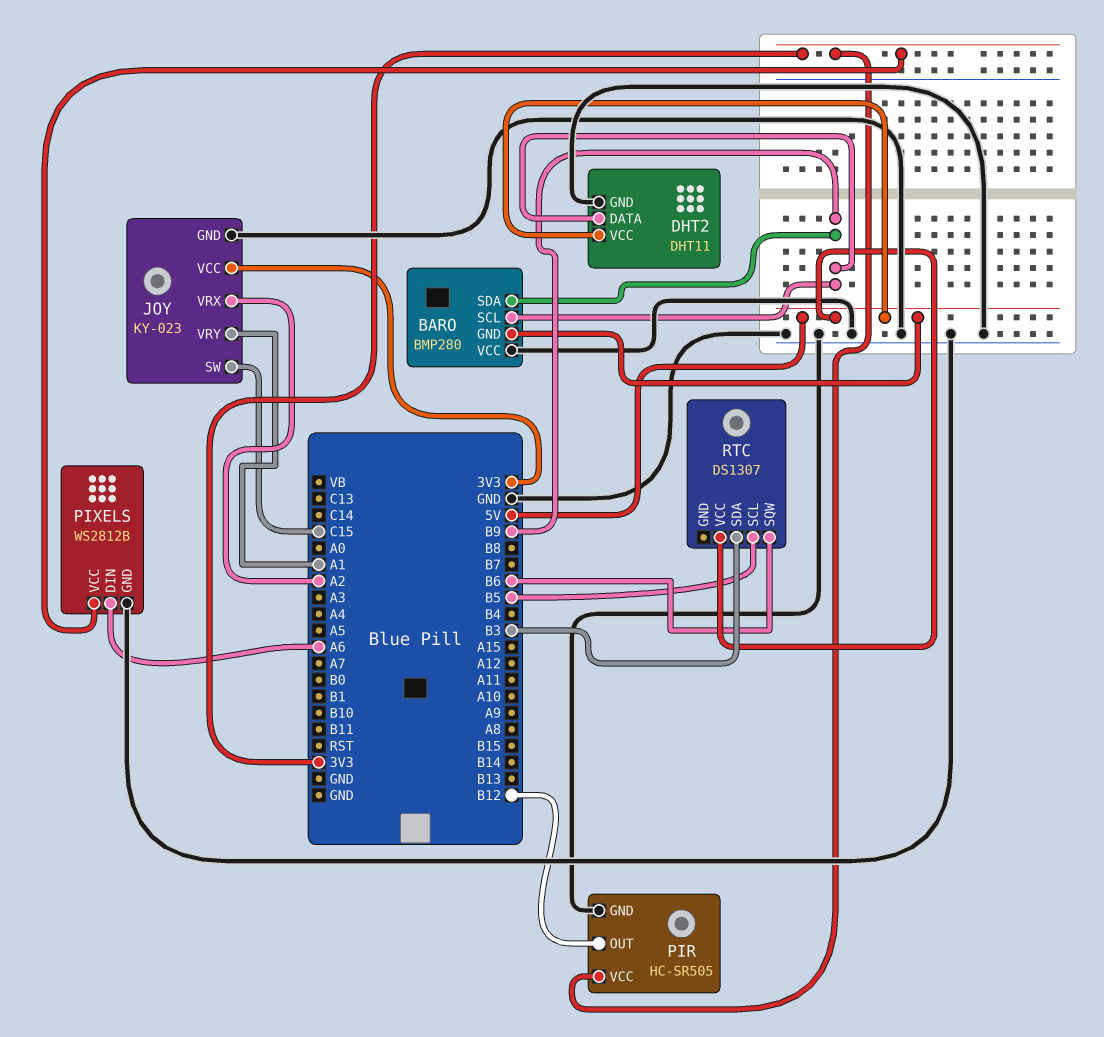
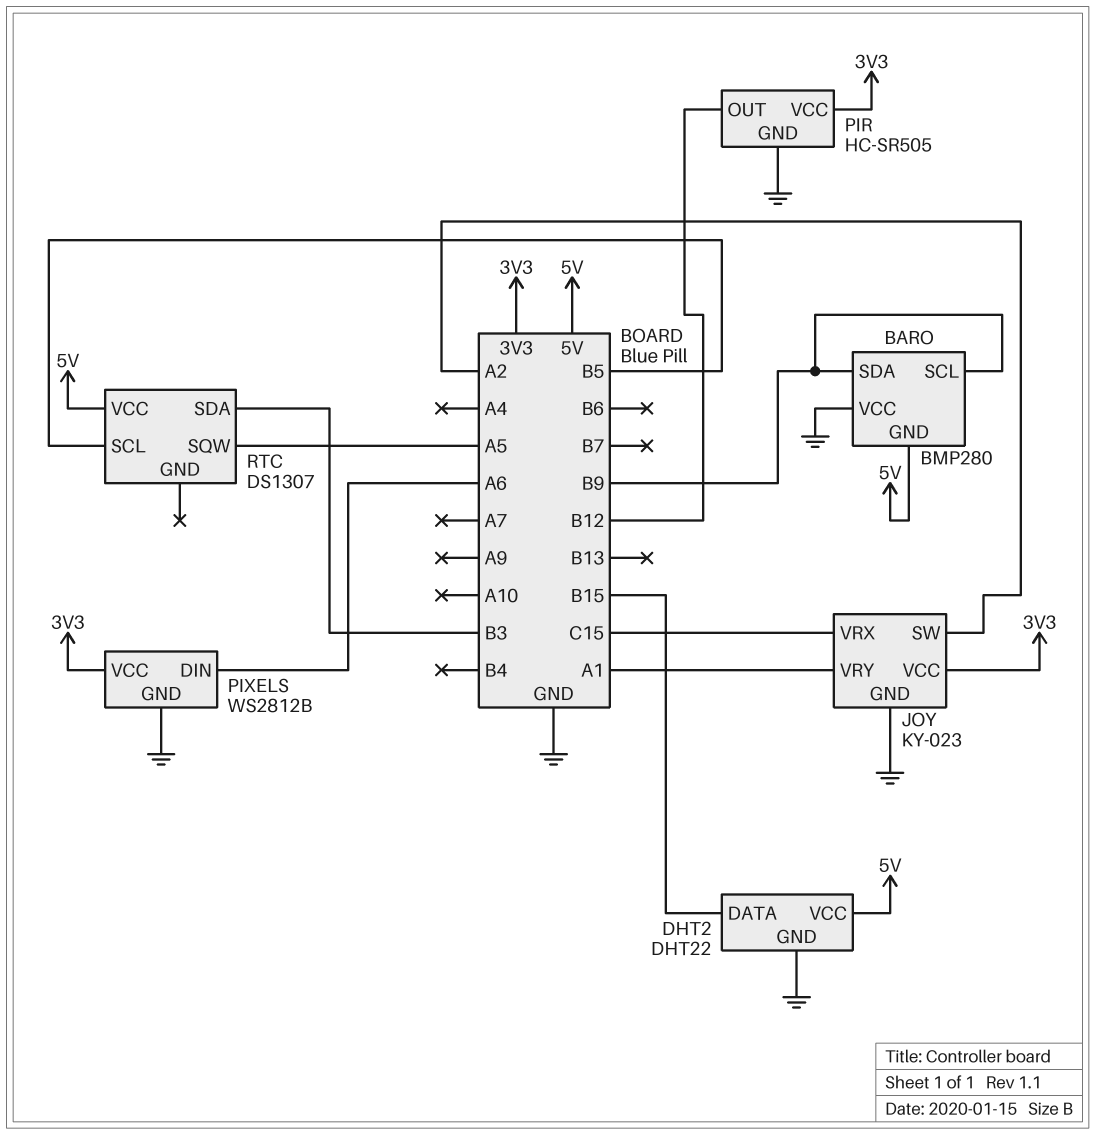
DHT2: DHT11 -> DHT22
DHT2 pin DATA: B9 -> B15
JOY pin SW: C15 -> A2
JOY pin VRX: A2 -> C15
RTC pin SQW: B6 -> A5

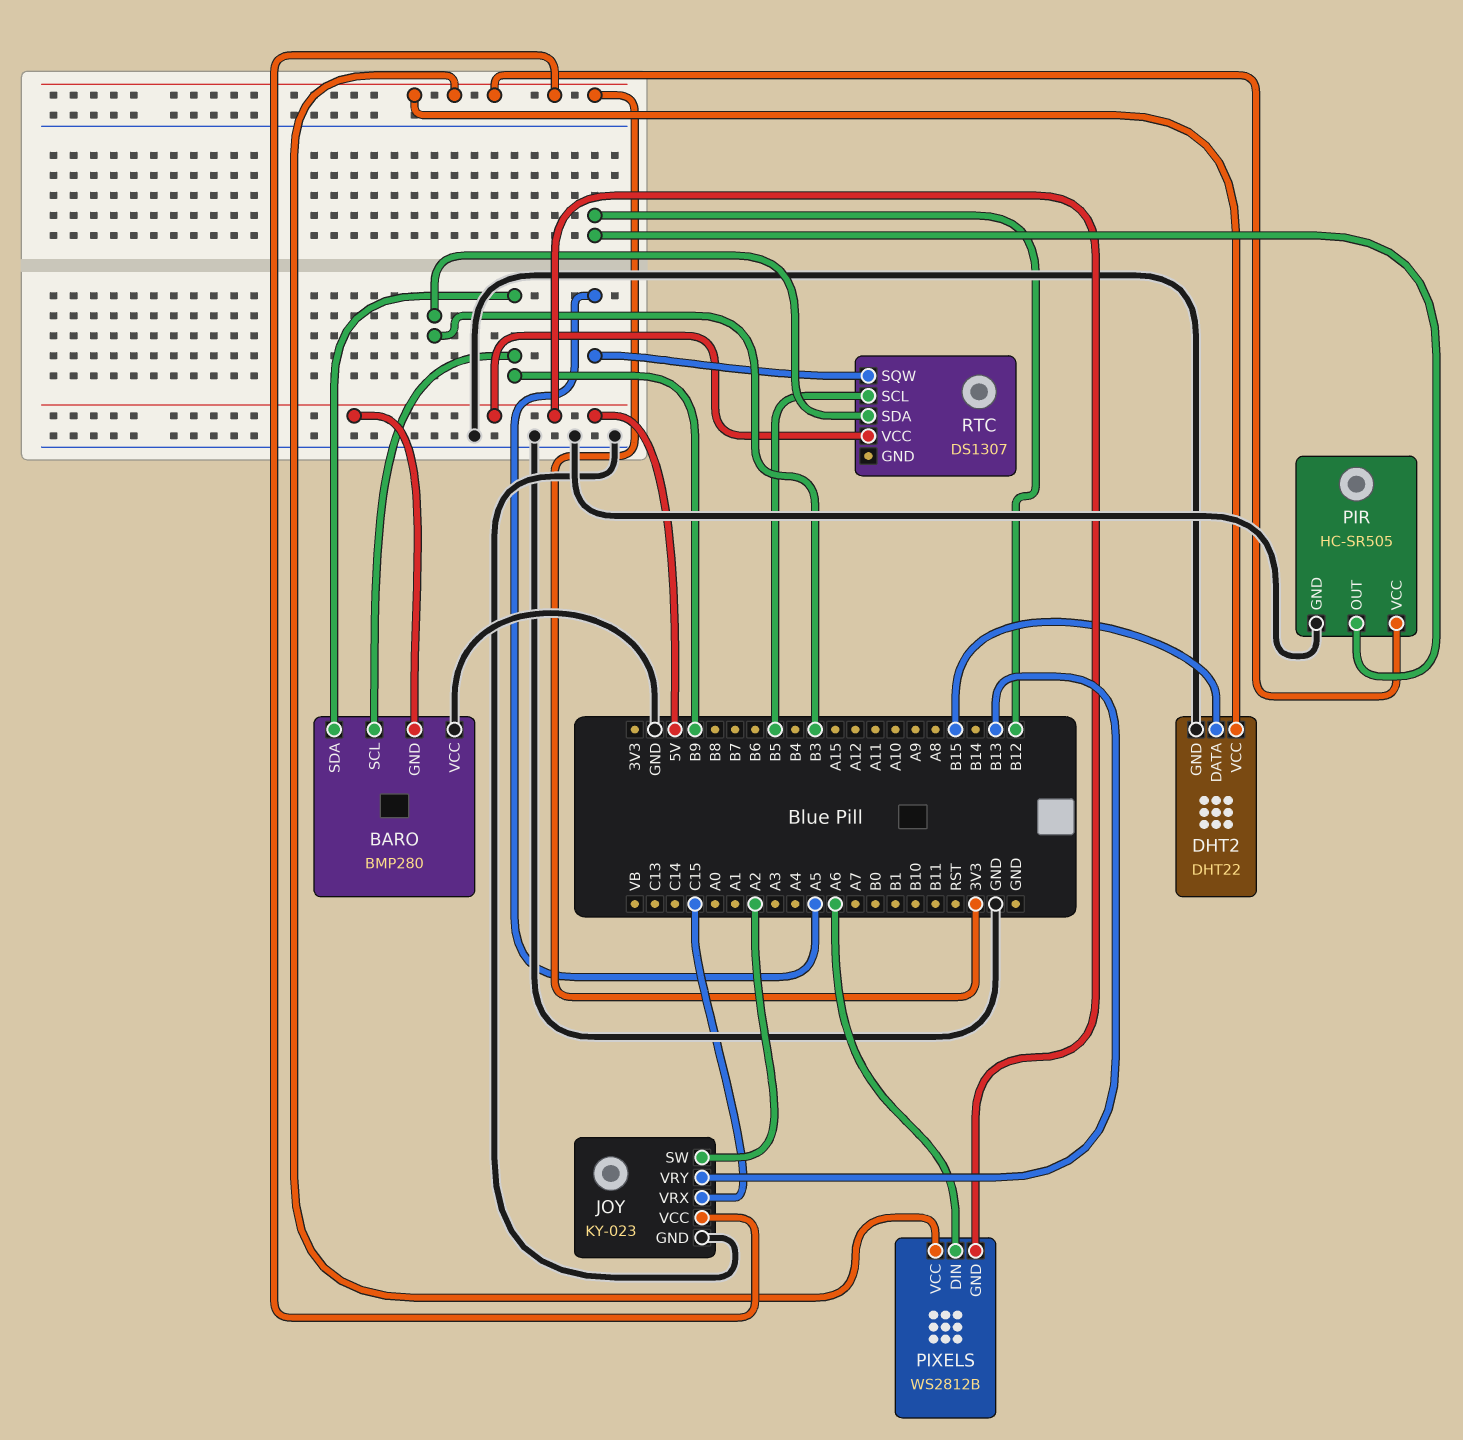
DHT2 pin VCC: 5V -> 3V3
JOY pin VRY: A1 -> B13
PIXELS pin GND: GND -> 5V

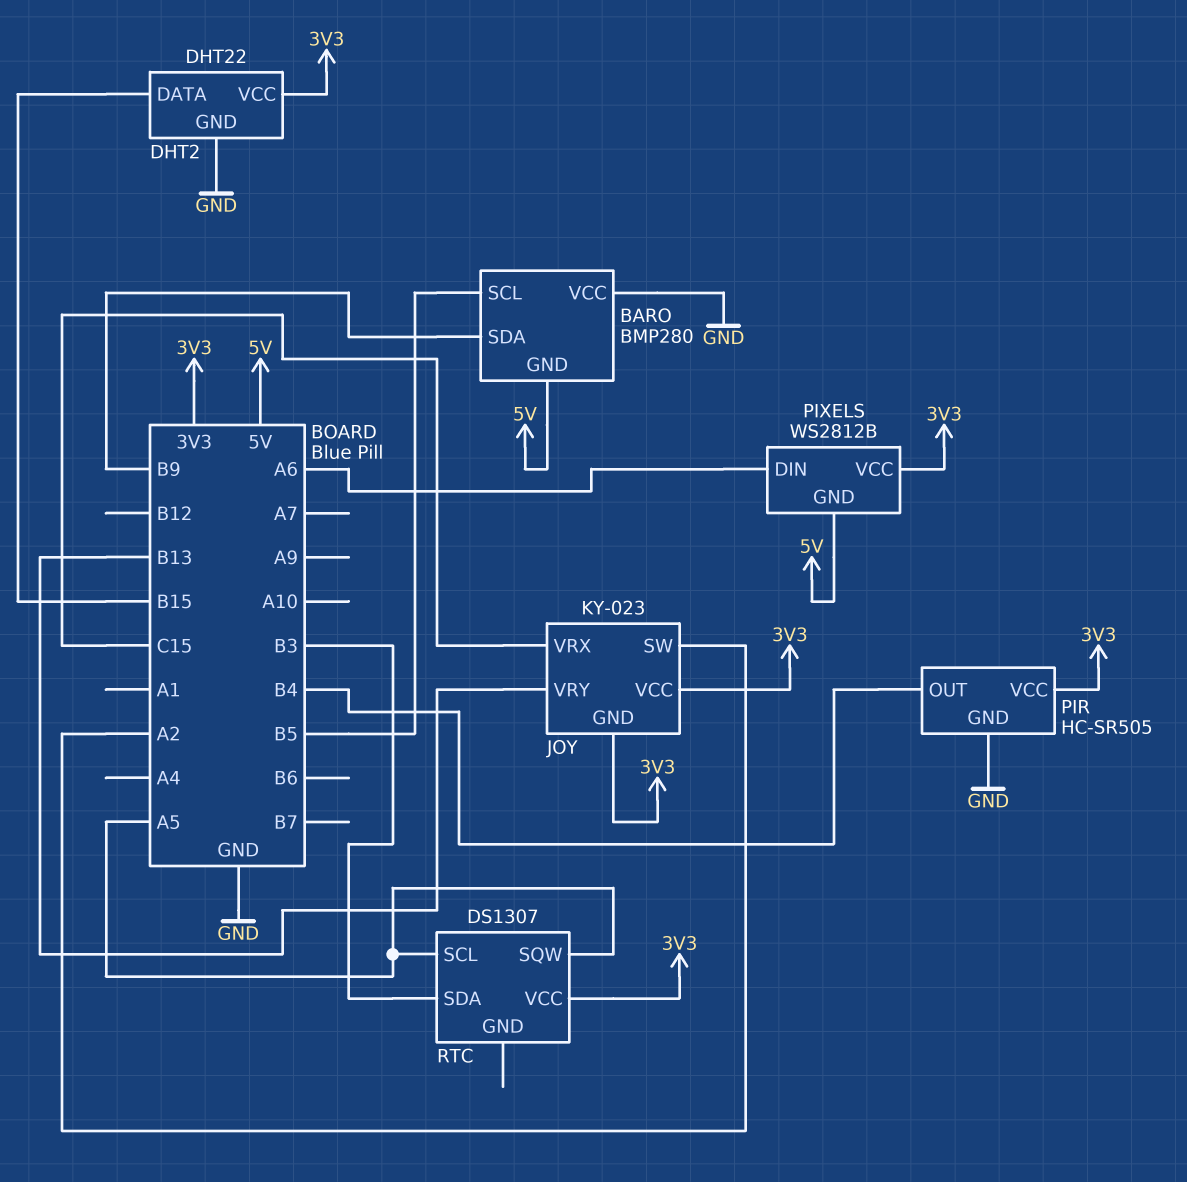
BARO pin SCL: B9 -> B5
JOY pin GND: GND -> 3V3
PIR pin OUT: B12 -> B4
RTC pin SCL: B5 -> A5
RTC pin VCC: 5V -> 3V3

